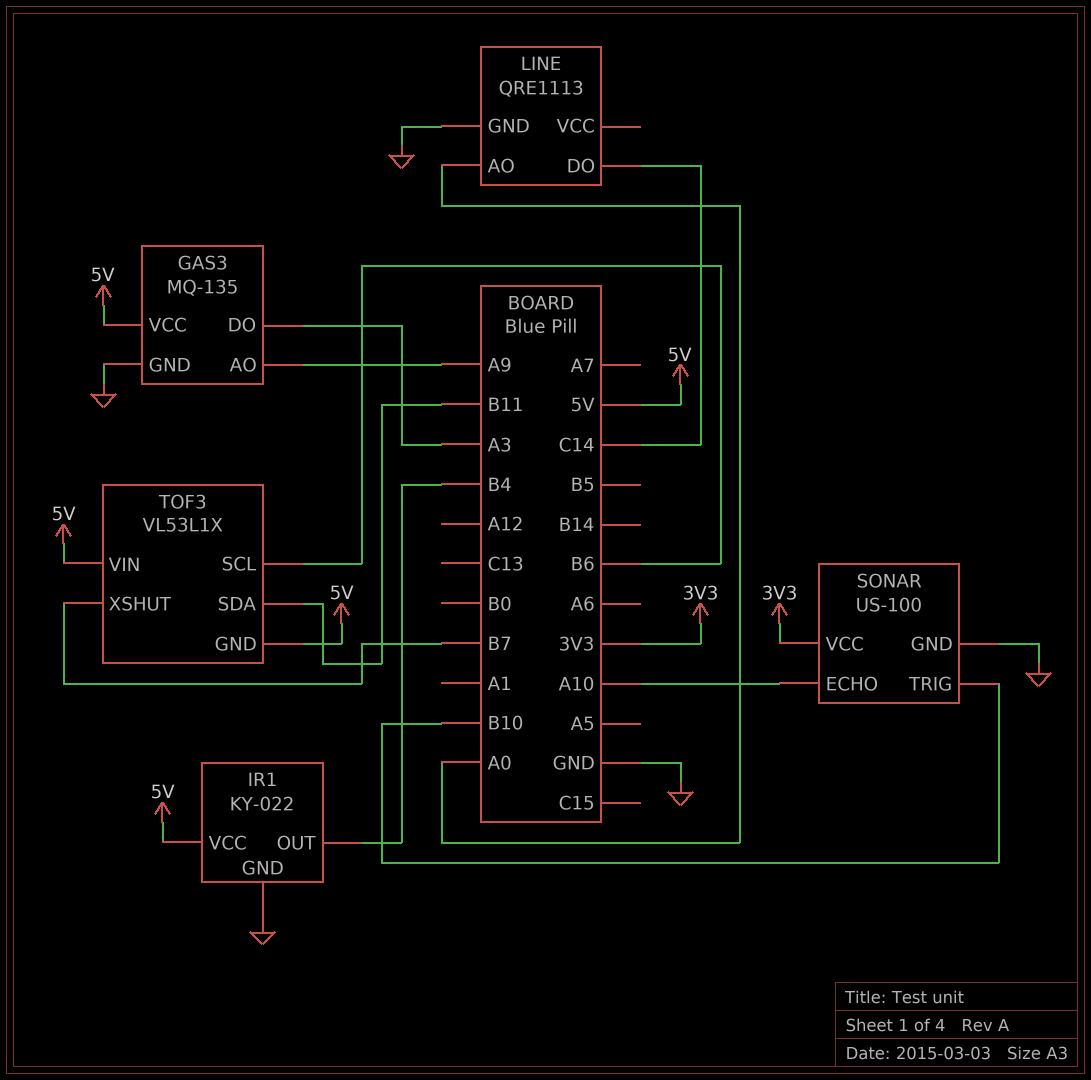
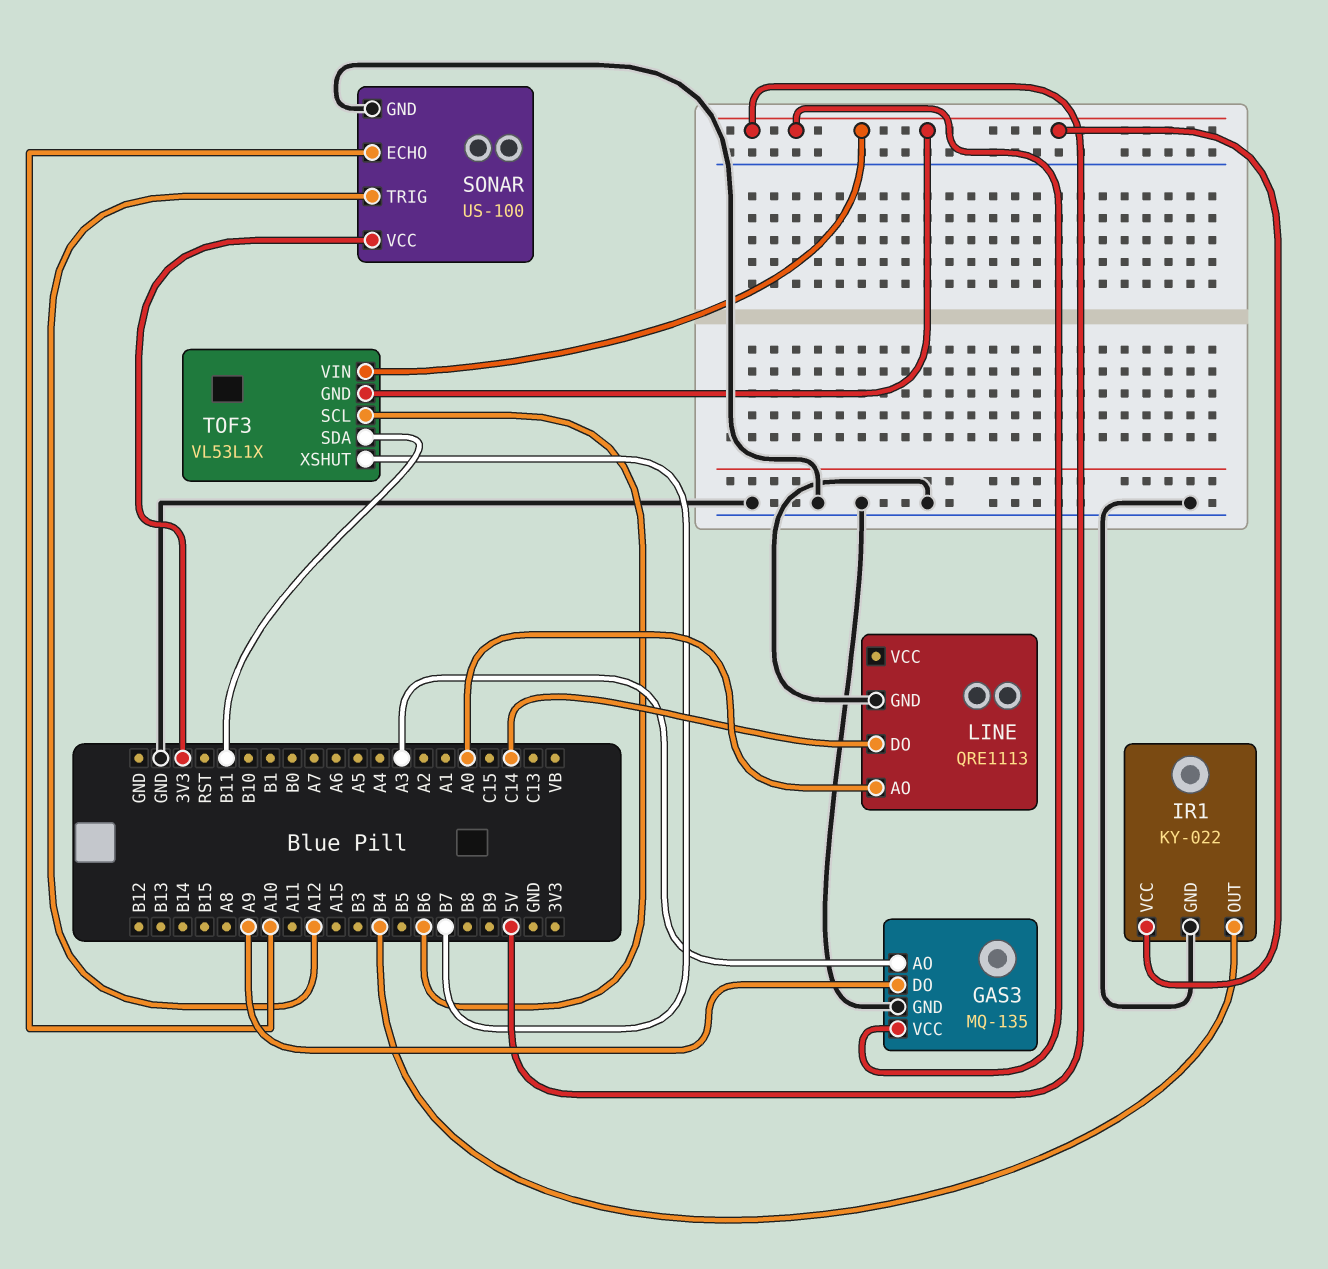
GAS3 pin AO: A9 -> A3
GAS3 pin DO: A3 -> A9
SONAR pin TRIG: B10 -> A12

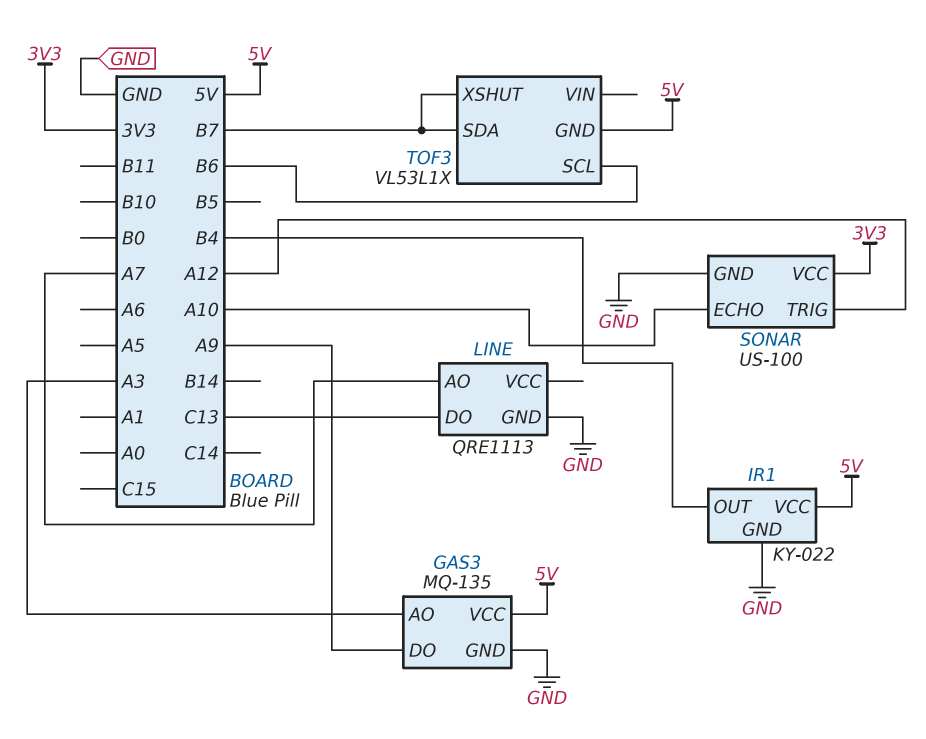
LINE pin AO: A0 -> A7
LINE pin DO: C14 -> C13
TOF3 pin SDA: B11 -> B7
TOF3 pin VIN: 5V -> none

